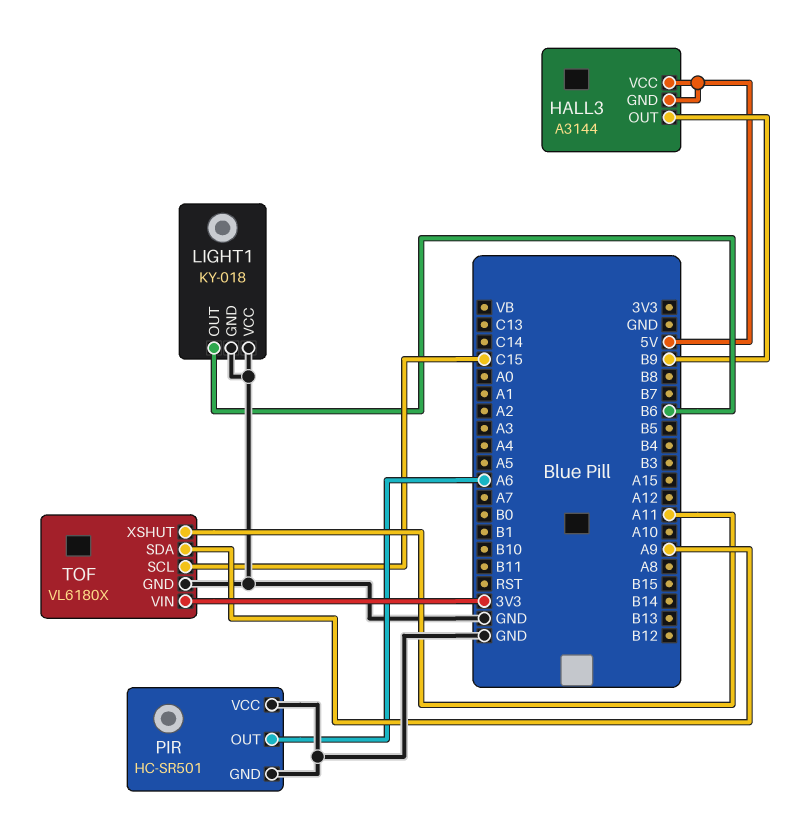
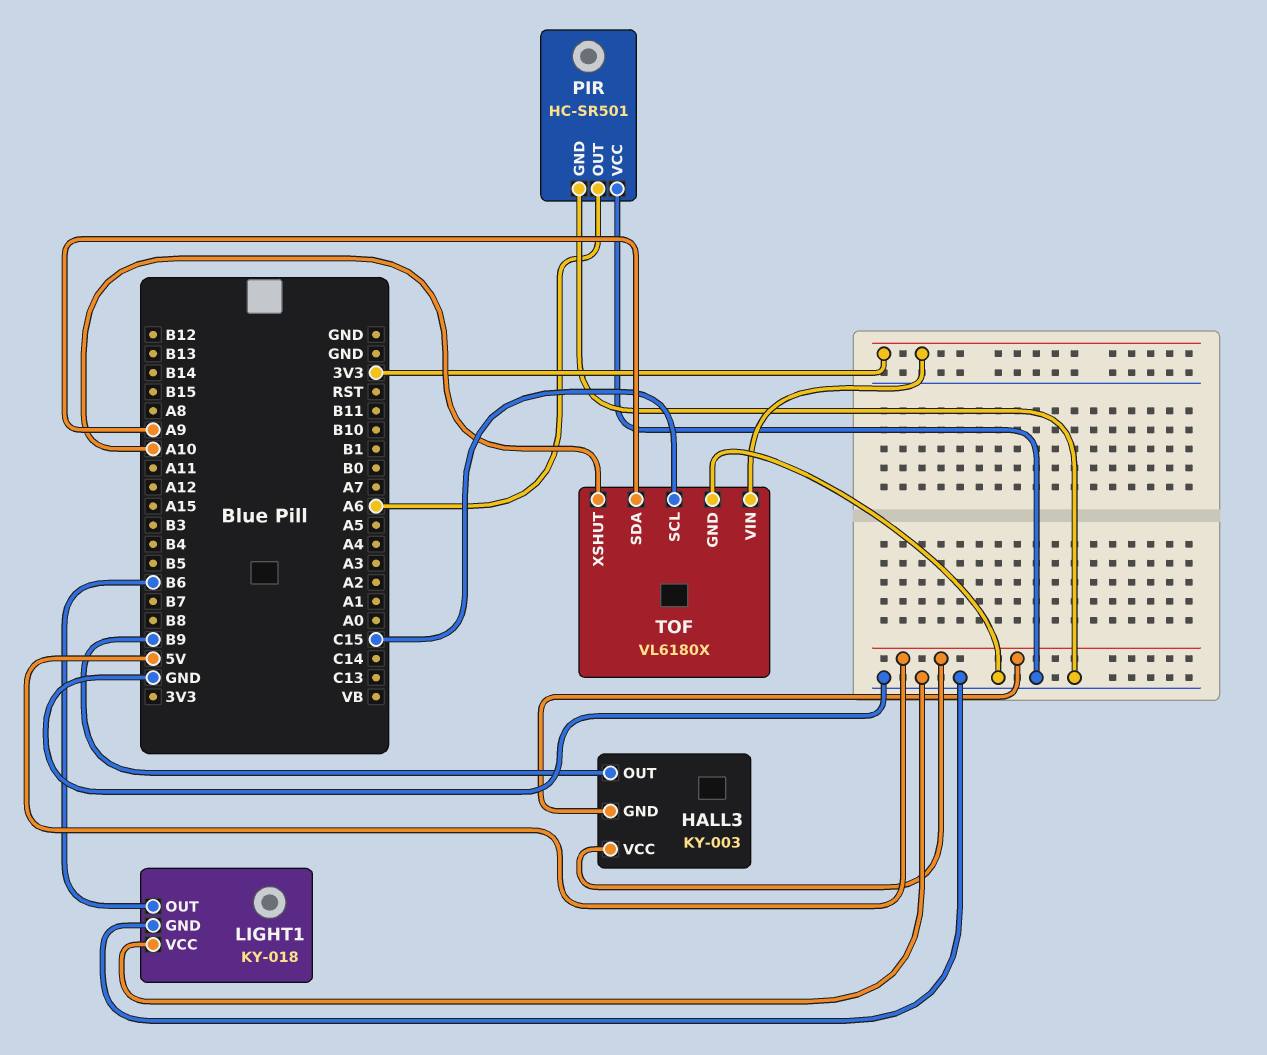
HALL3: A3144 -> KY-003
TOF pin XSHUT: A11 -> A10

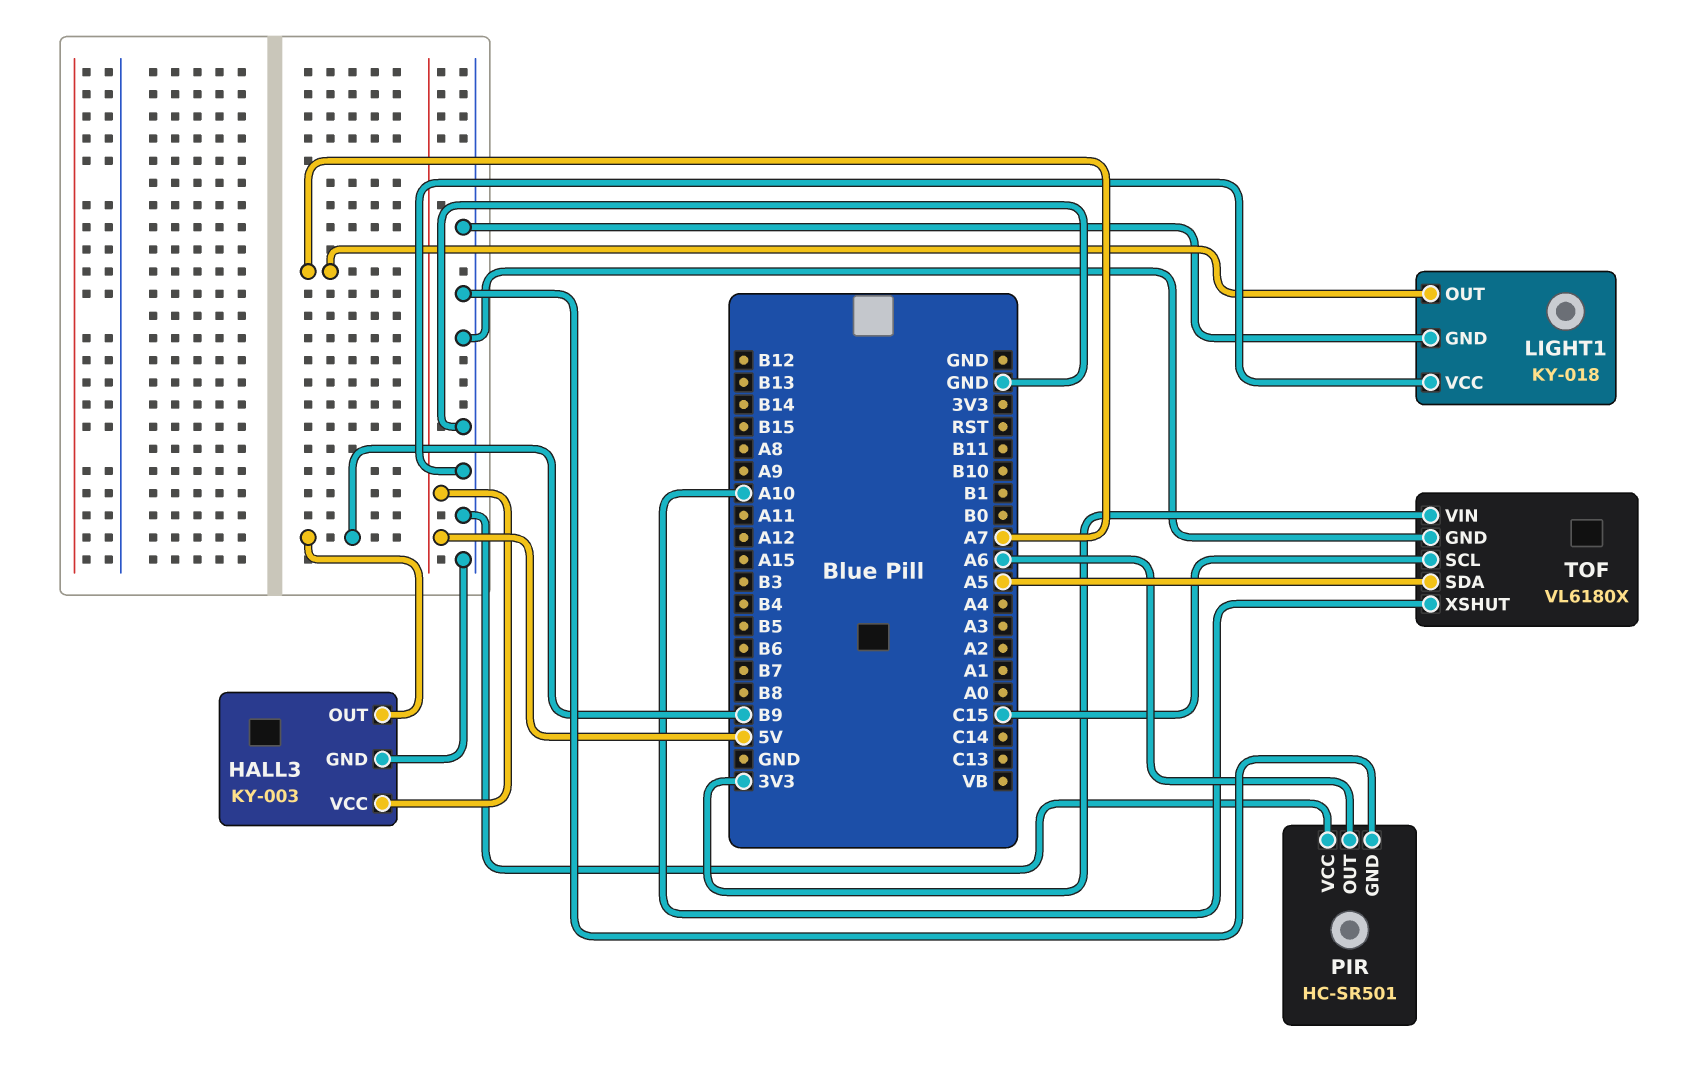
HALL3 pin GND: 5V -> GND
LIGHT1 pin OUT: B6 -> A7
TOF pin SDA: A9 -> A5

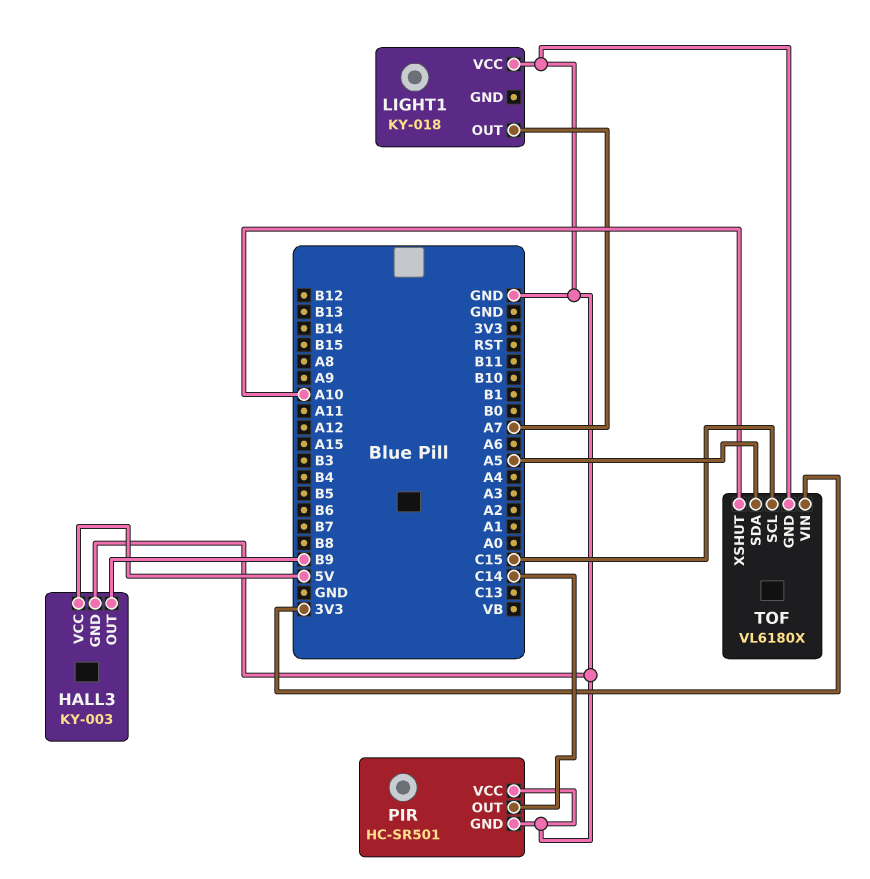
LIGHT1 pin GND: GND -> none
PIR pin OUT: A6 -> C14

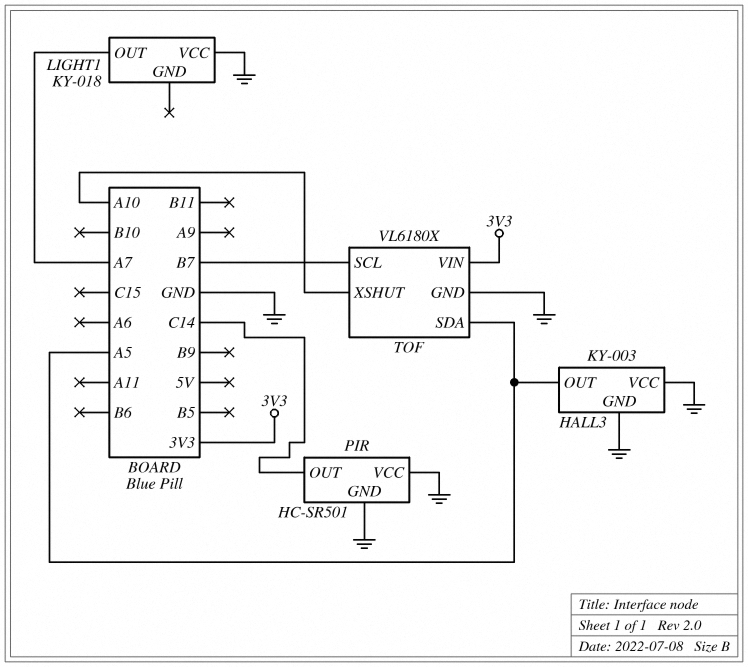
HALL3 pin OUT: B9 -> A5
HALL3 pin VCC: 5V -> GND
TOF pin SCL: C15 -> B7

